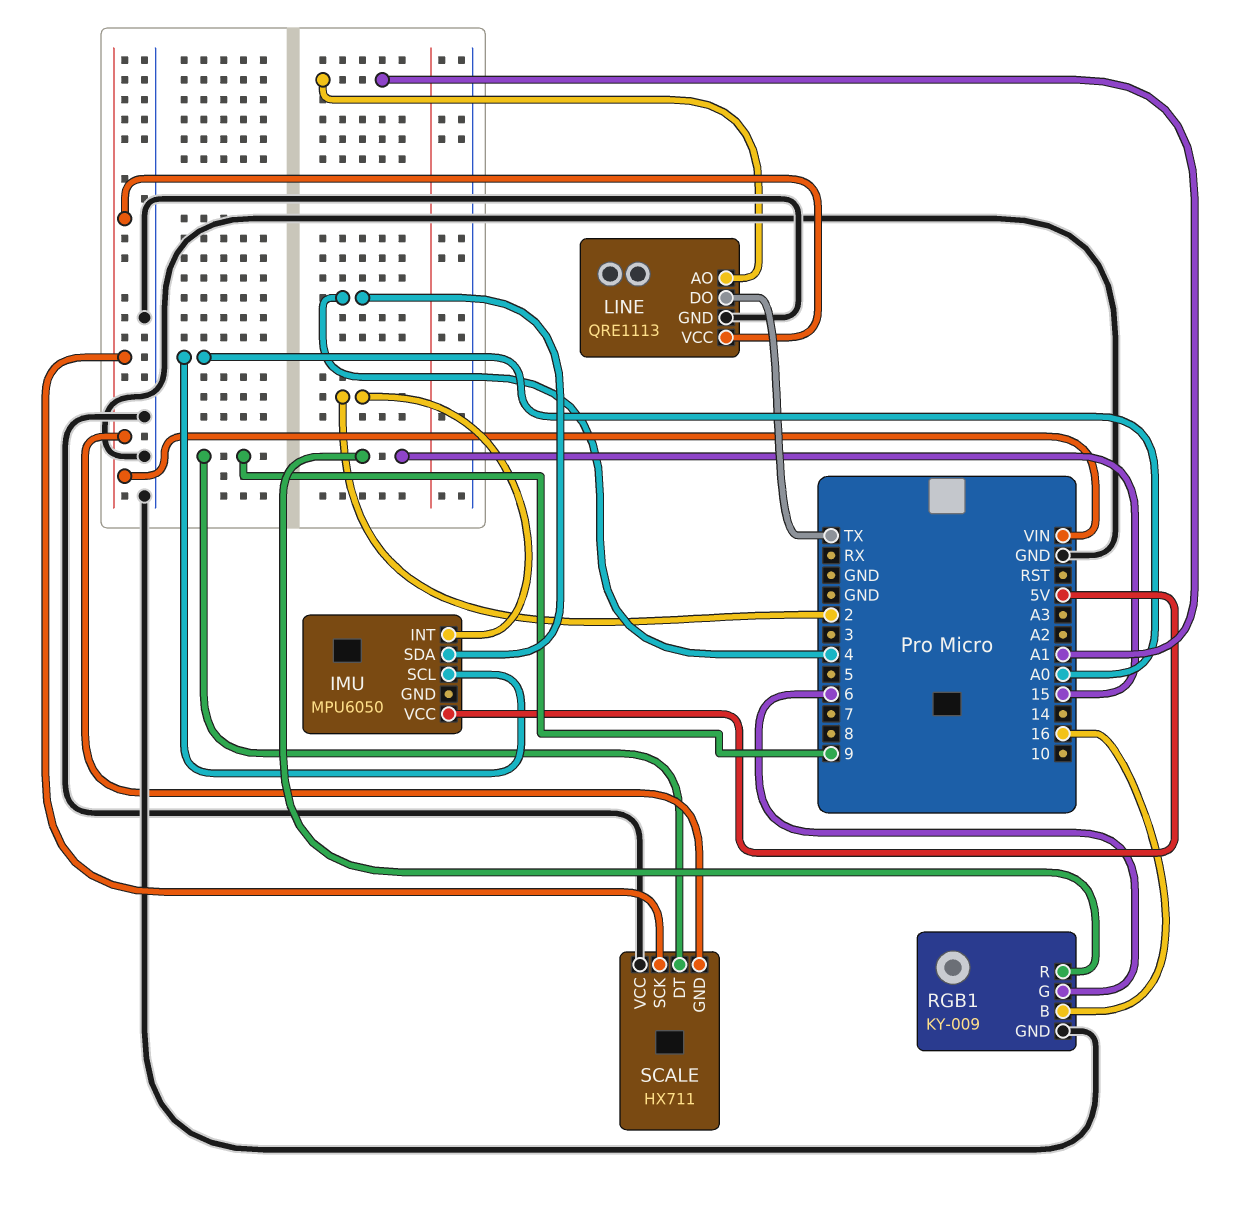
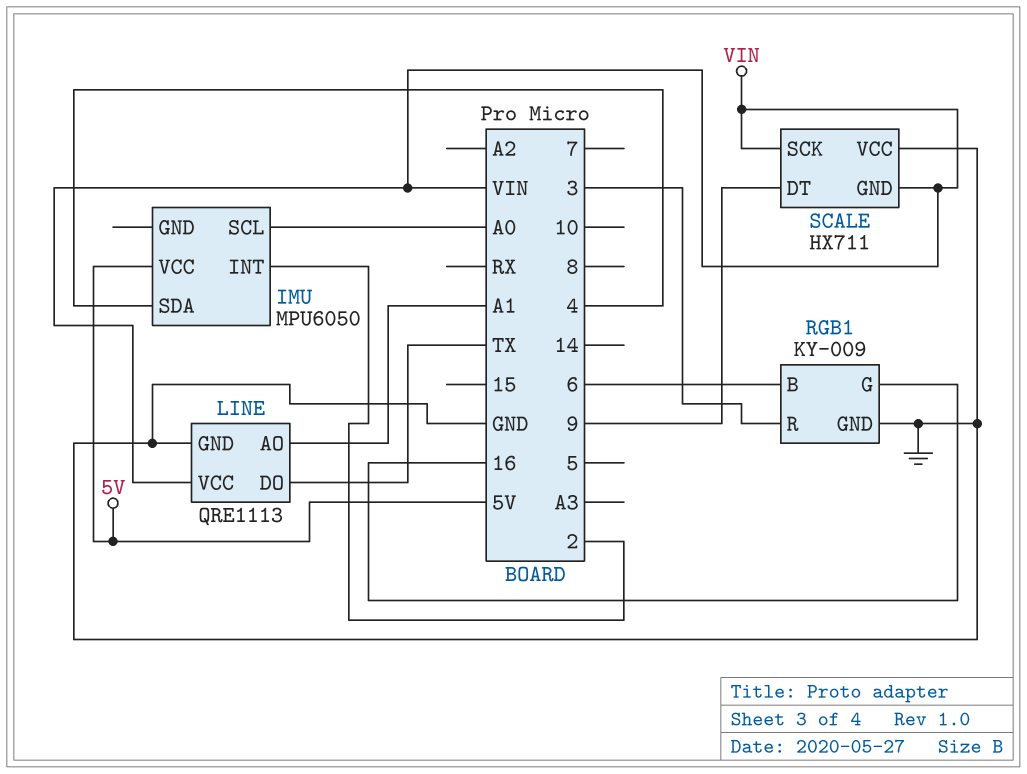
RGB1 pin B: 16 -> 6
RGB1 pin G: 6 -> 16
RGB1 pin R: 15 -> 3

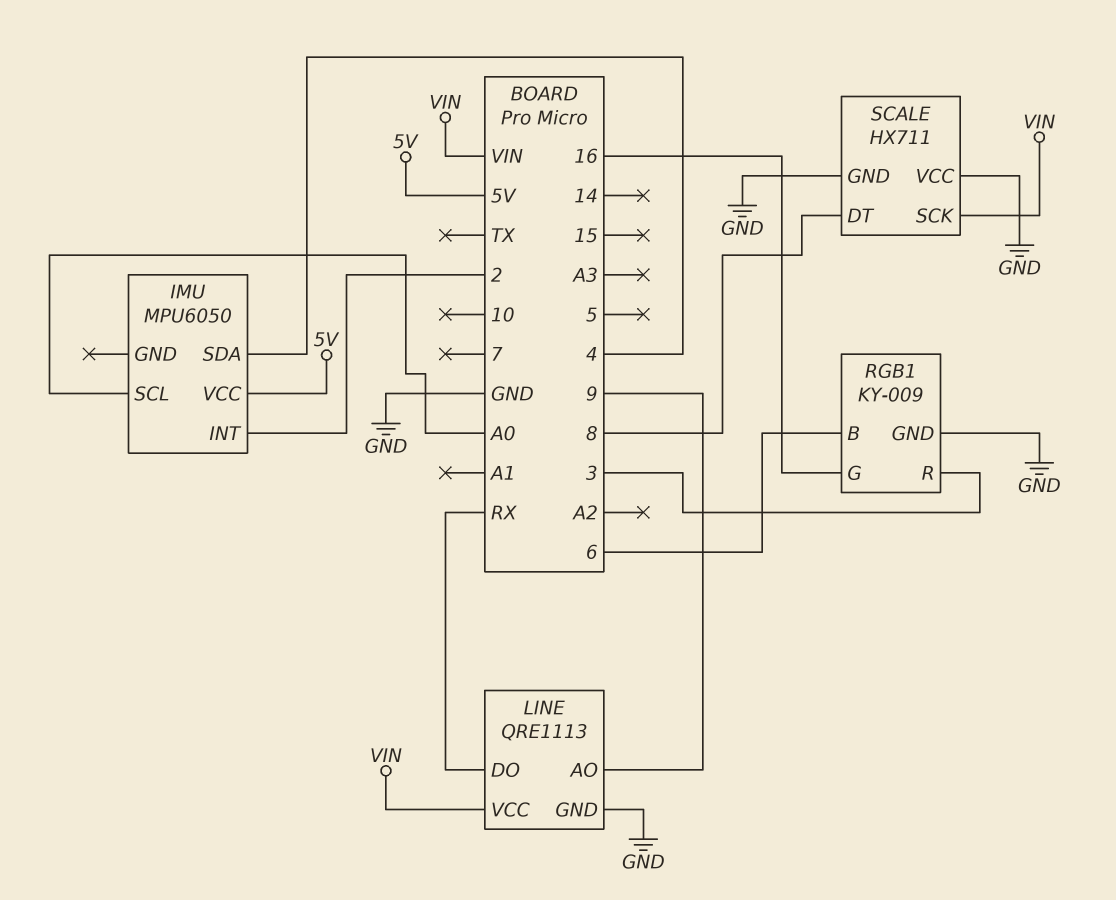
LINE pin AO: A1 -> 9
LINE pin DO: TX -> RX
SCALE pin DT: 9 -> 8
SCALE pin GND: VIN -> GND

